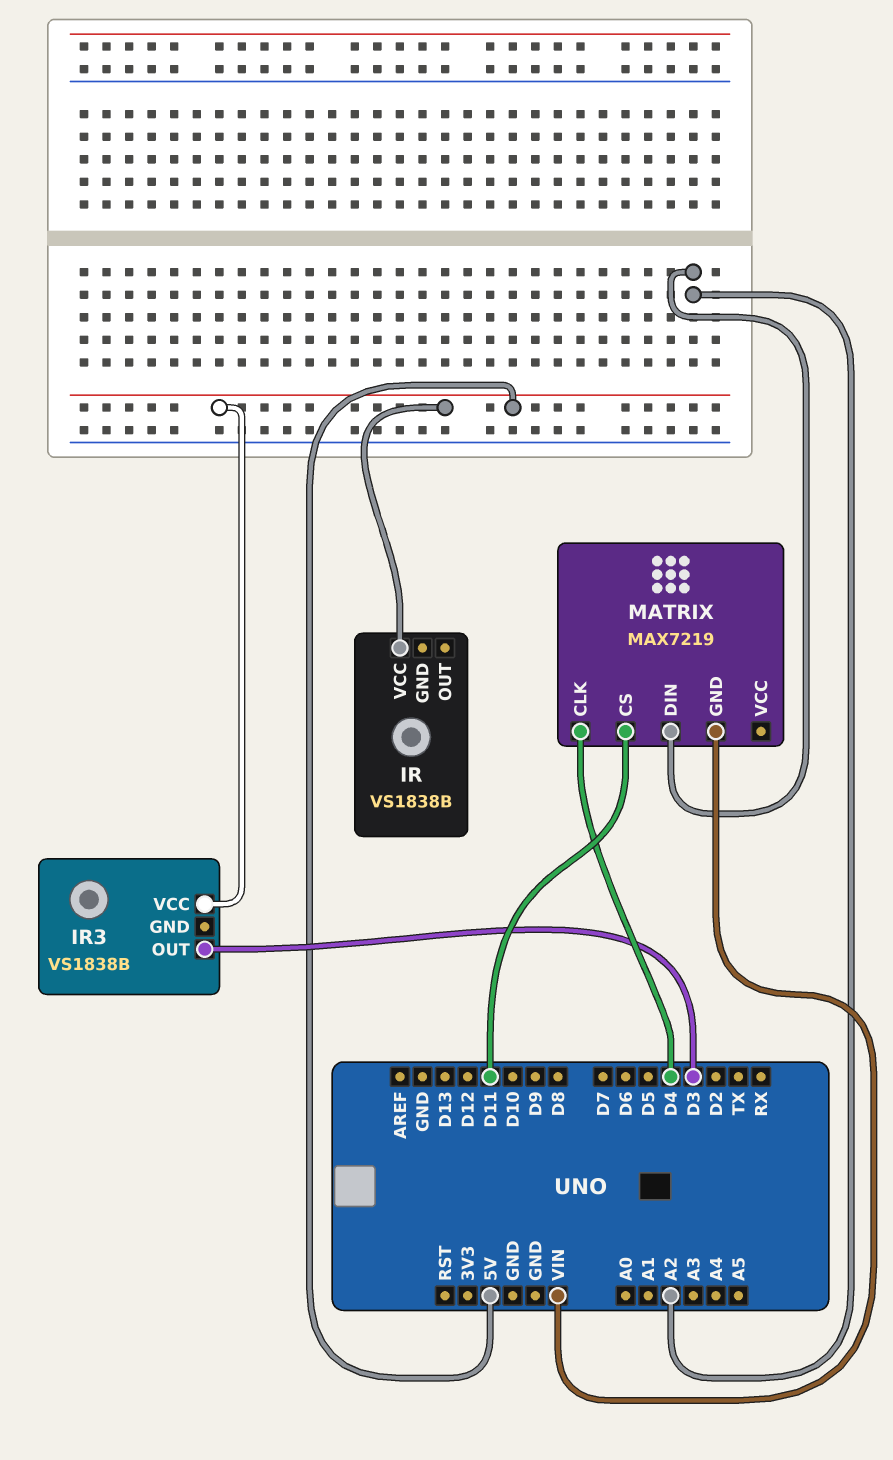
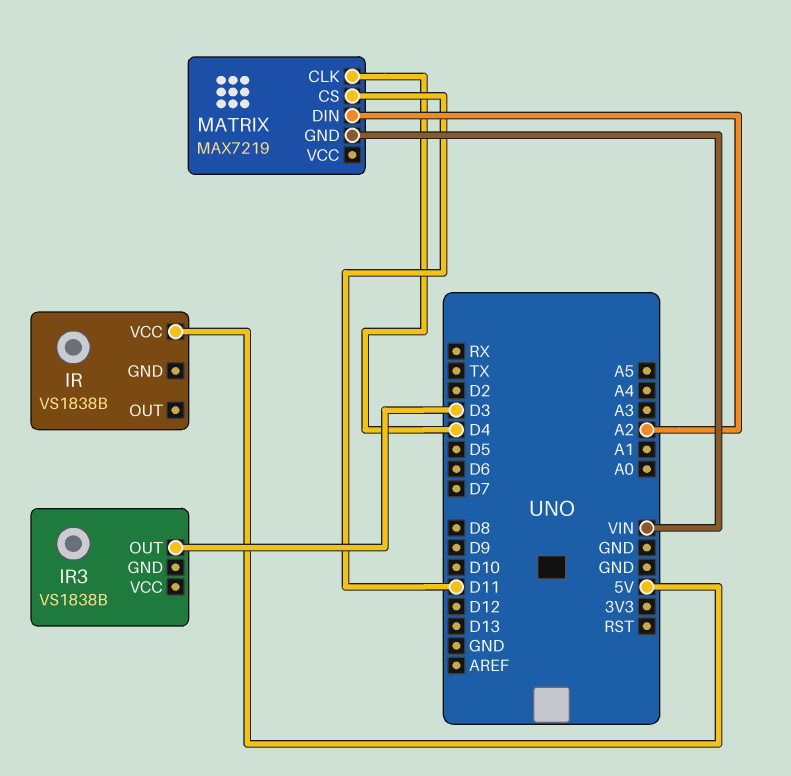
IR3 pin VCC: 5V -> none

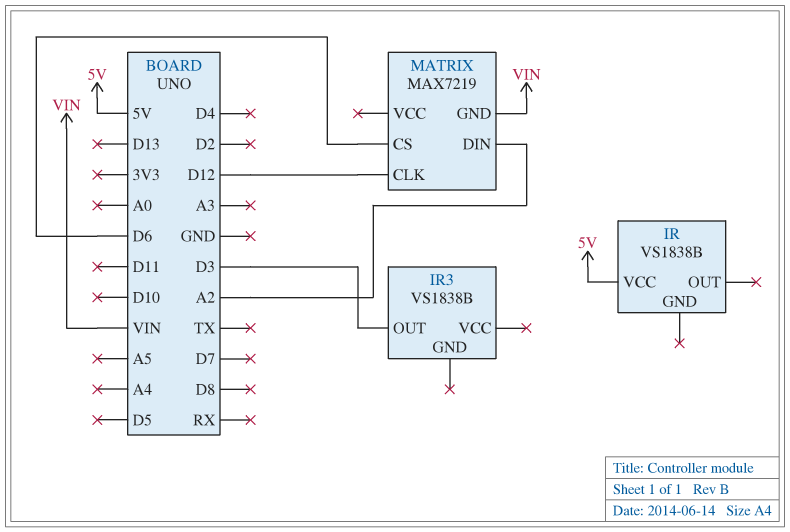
MATRIX pin CLK: D4 -> D12
MATRIX pin CS: D11 -> D6

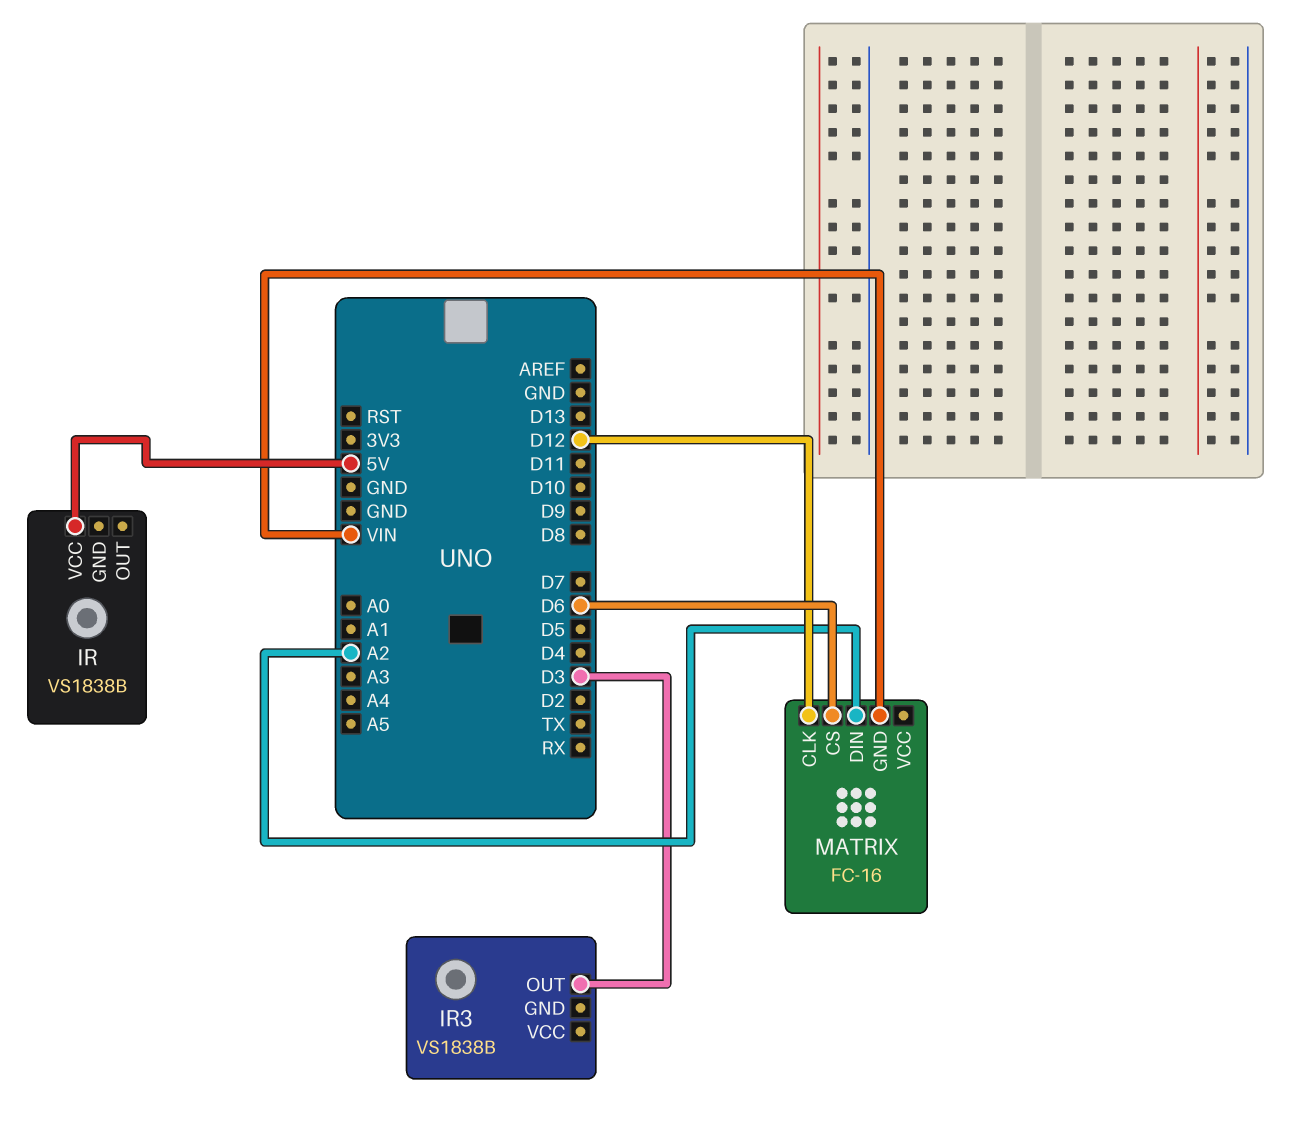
MATRIX: MAX7219 -> FC-16

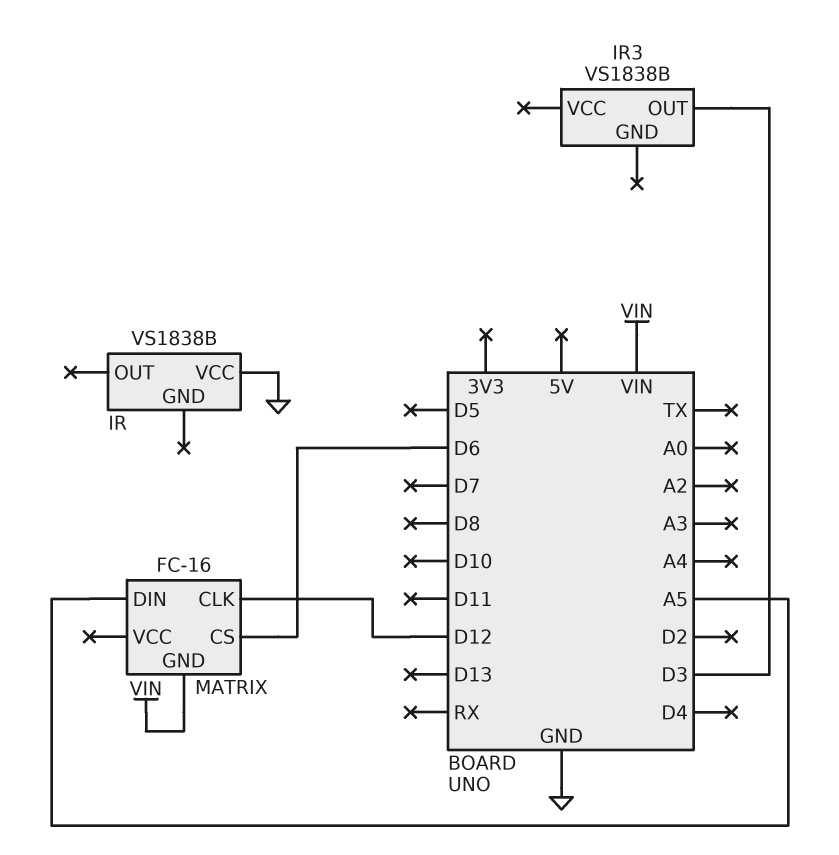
IR pin VCC: 5V -> GND
MATRIX pin DIN: A2 -> A5

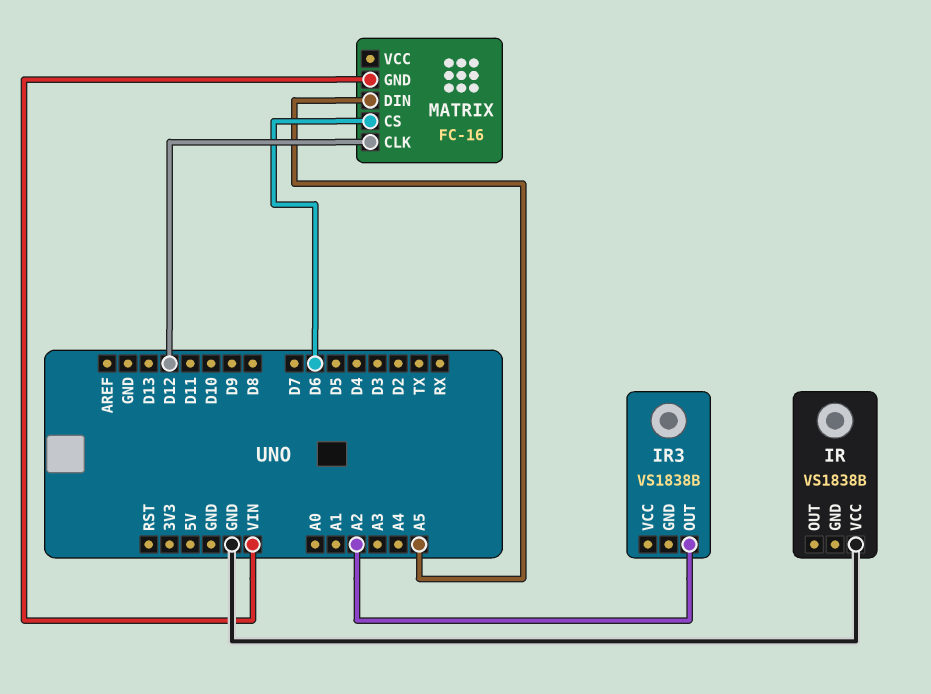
IR3 pin OUT: D3 -> A2

